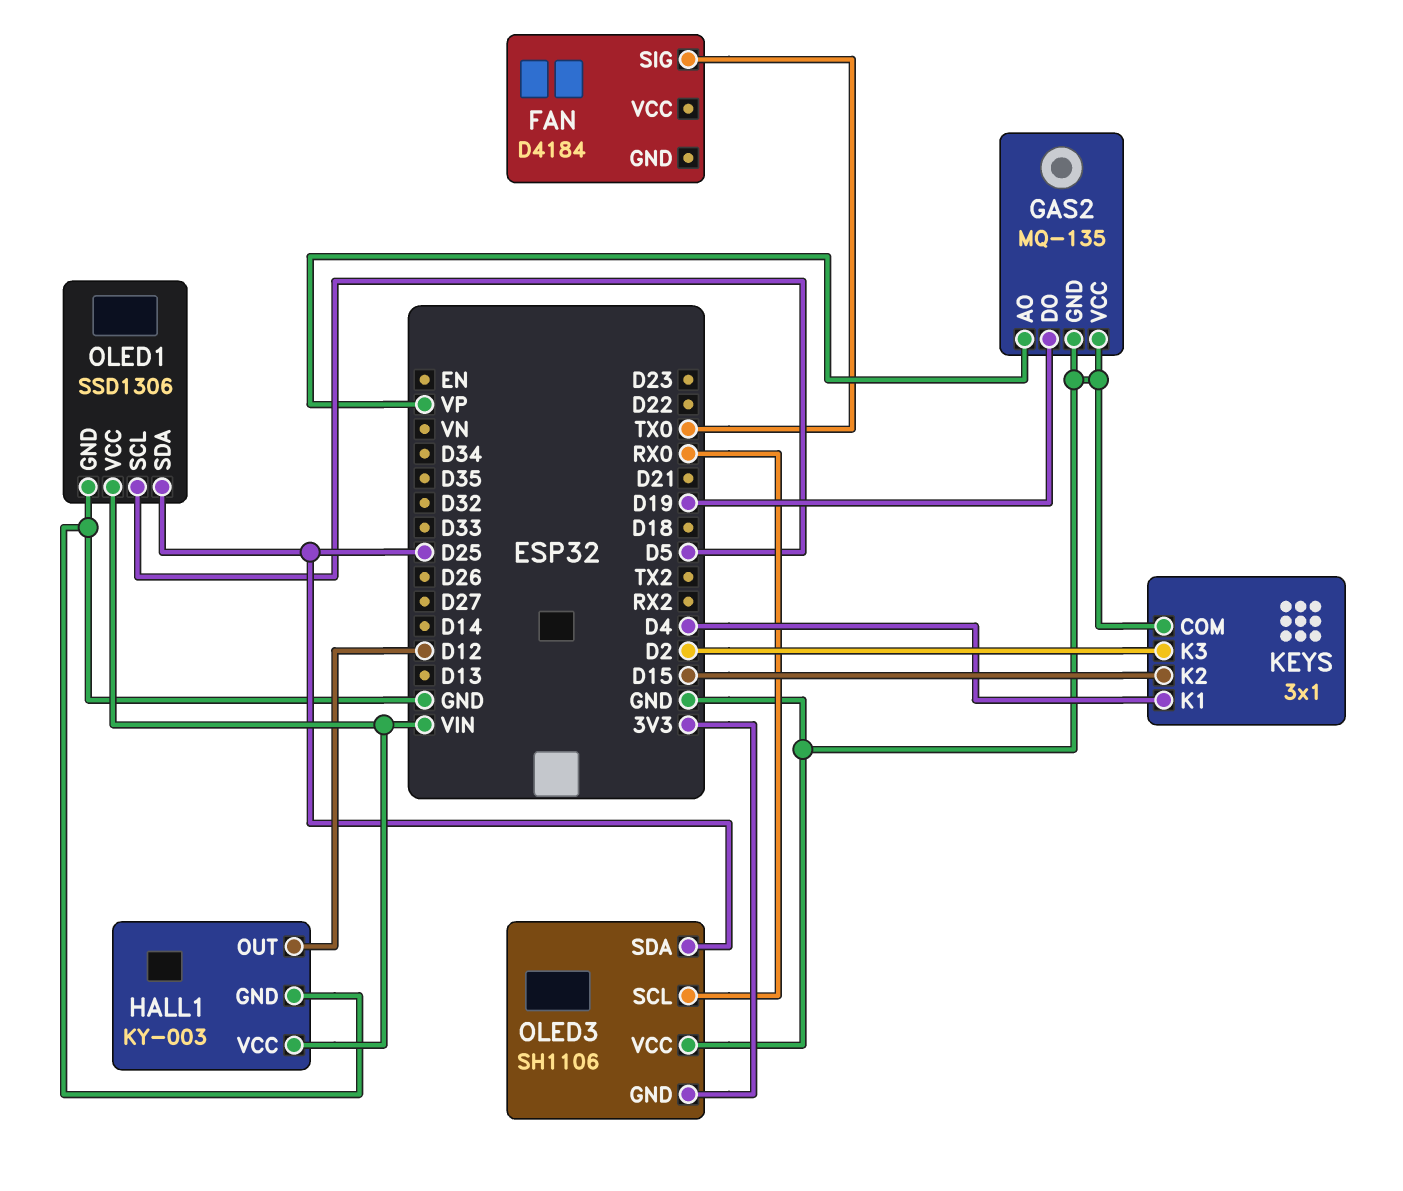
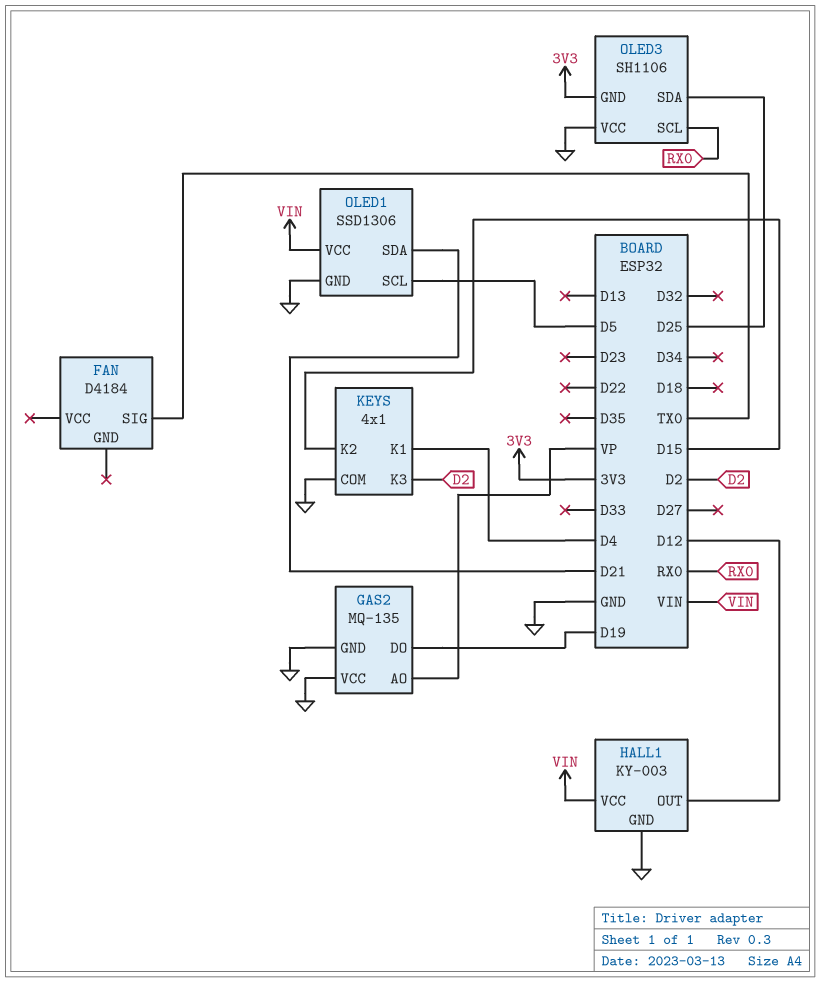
KEYS: 3x1 -> 4x1
OLED1 pin SDA: D25 -> D21

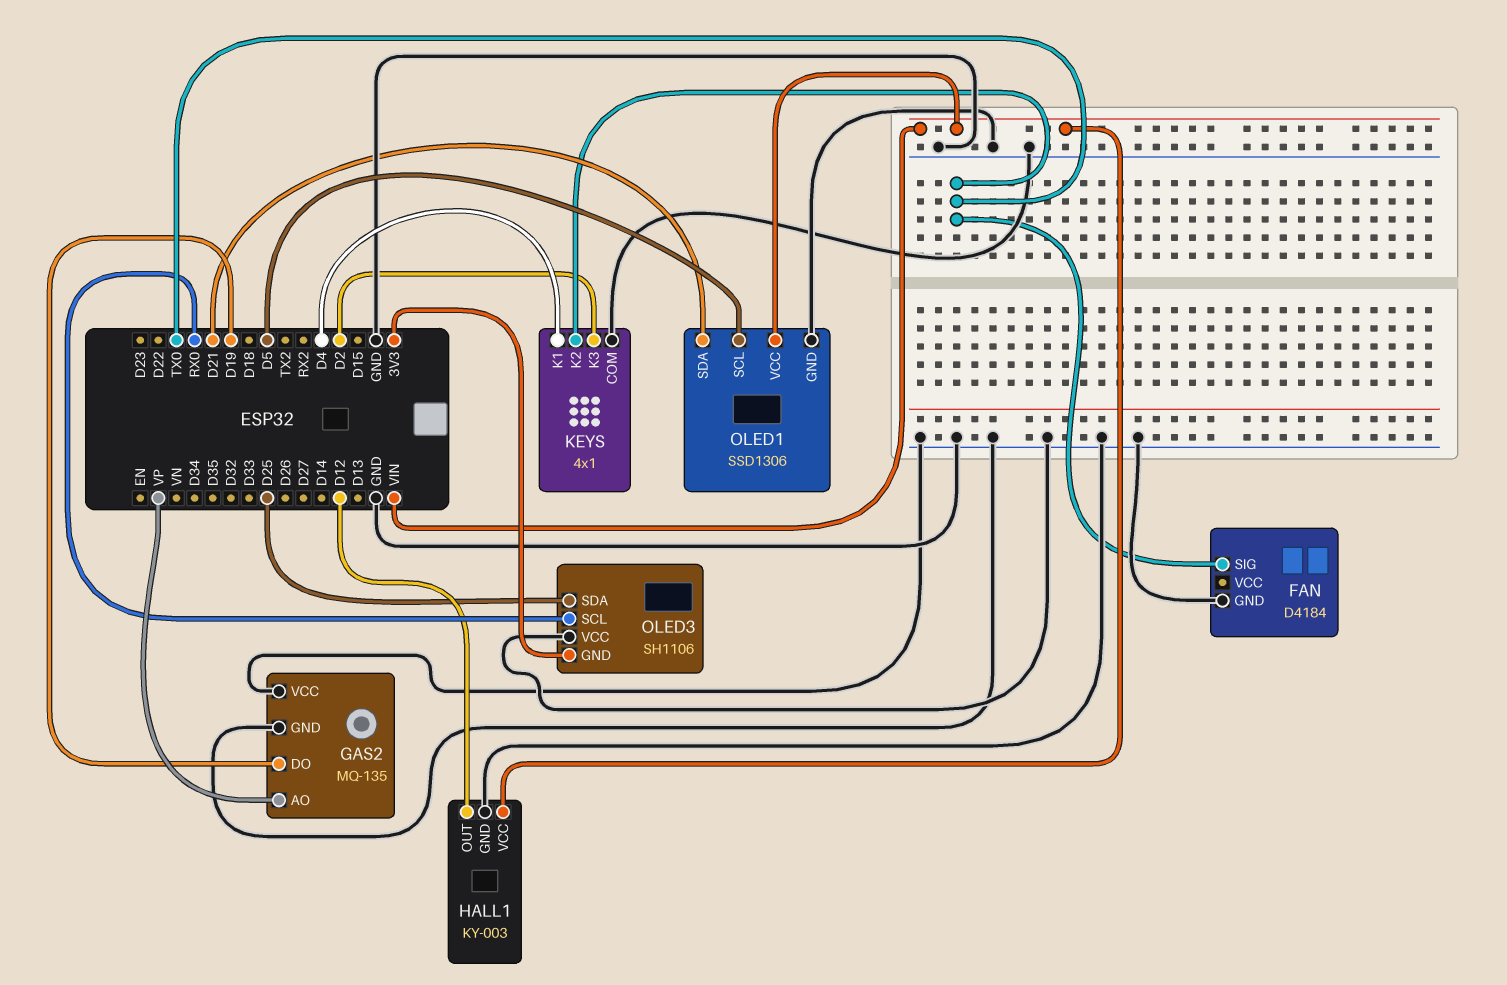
FAN pin GND: none -> GND
KEYS pin K2: D15 -> TX0

